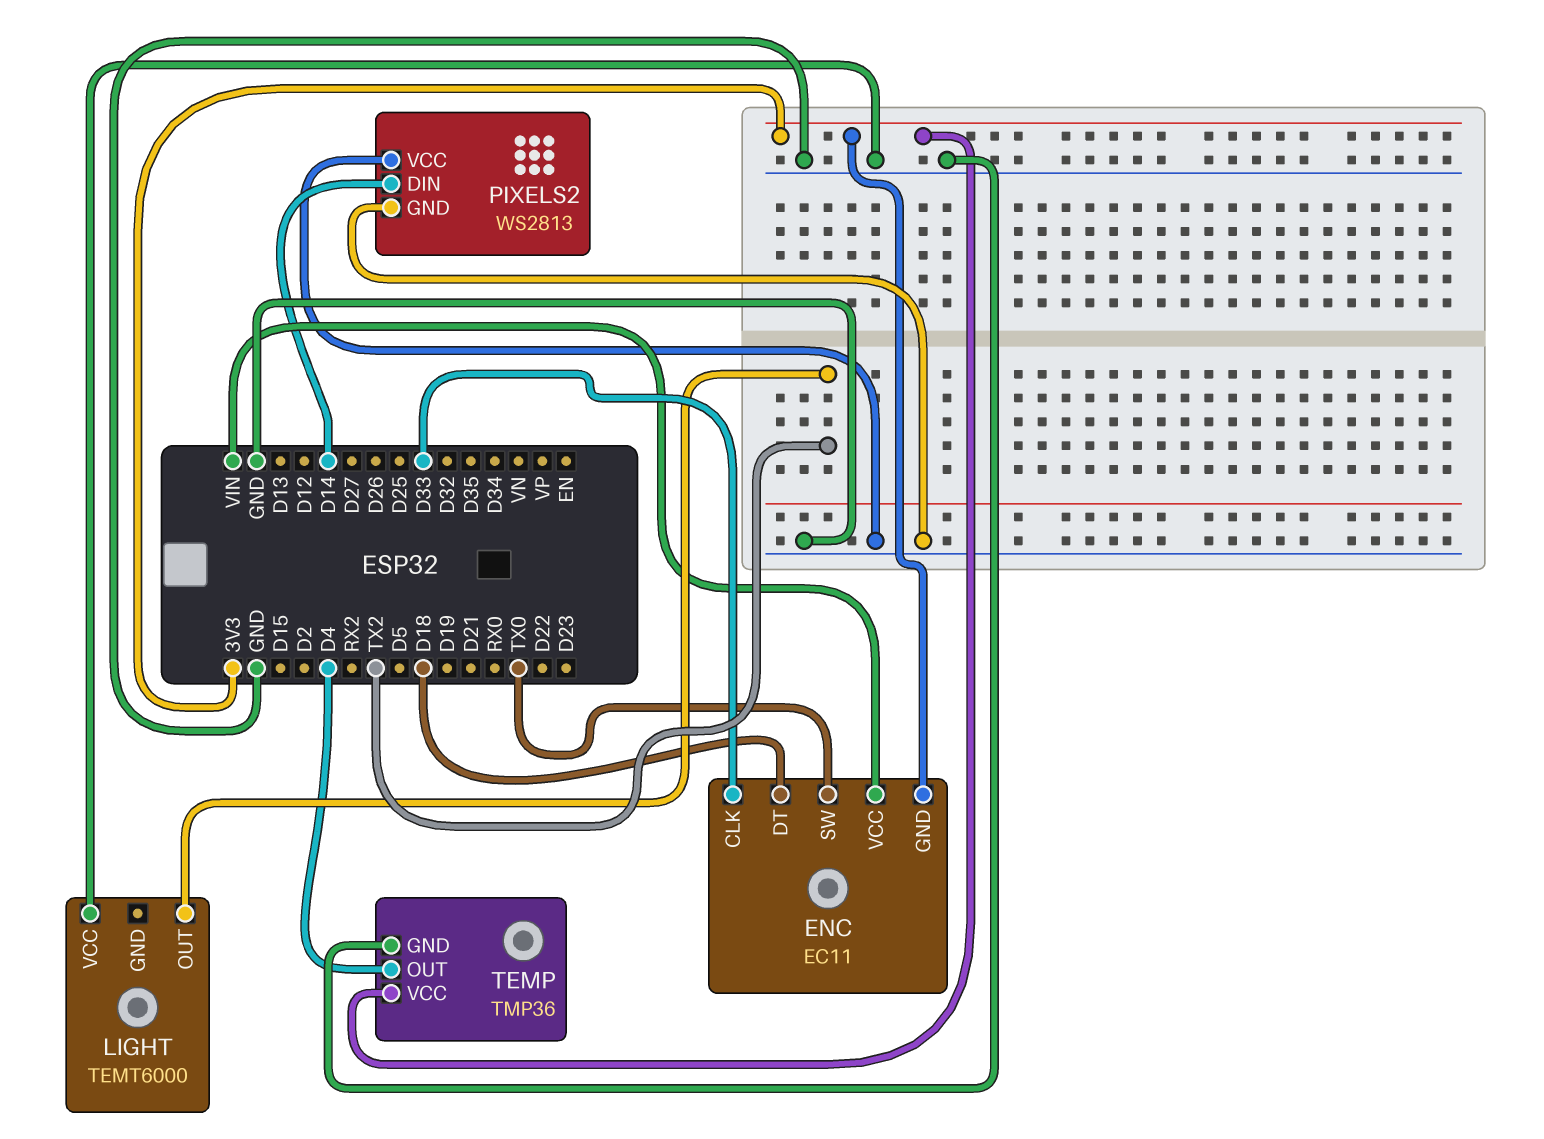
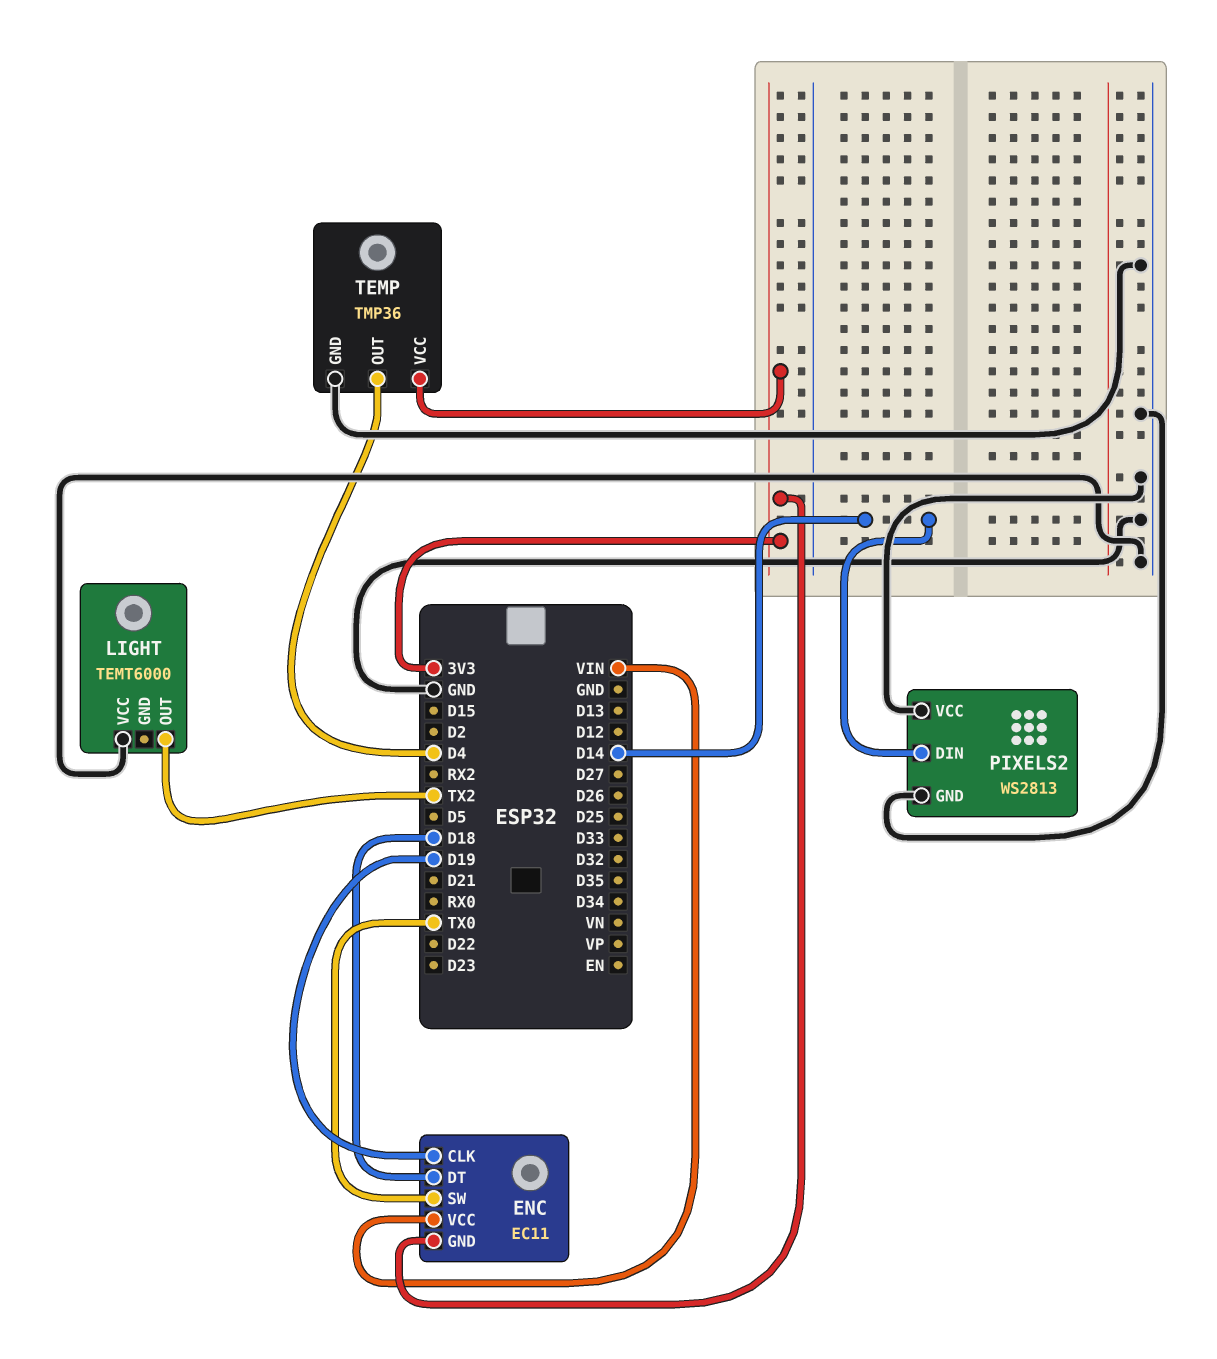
ENC pin CLK: D33 -> D19

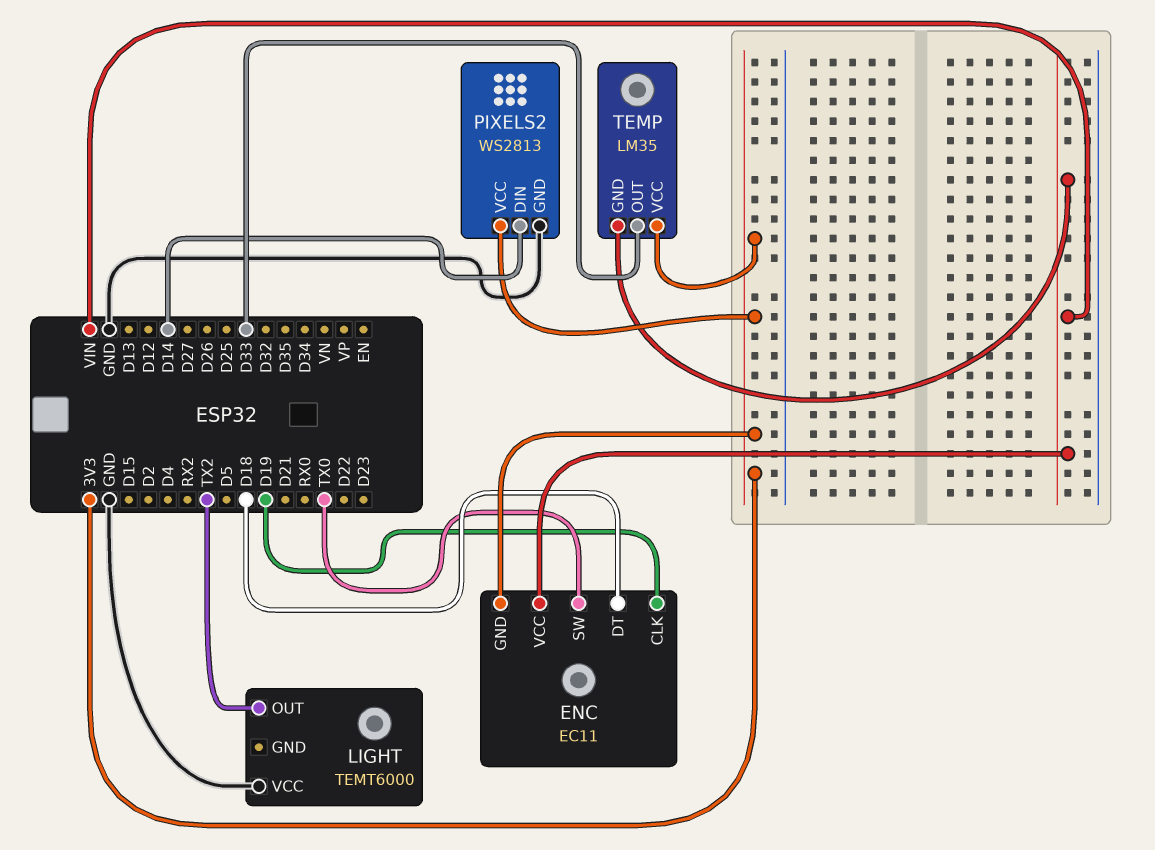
PIXELS2 pin VCC: GND -> 3V3
TEMP: TMP36 -> LM35
TEMP pin GND: GND -> VIN
TEMP pin OUT: D4 -> D33

